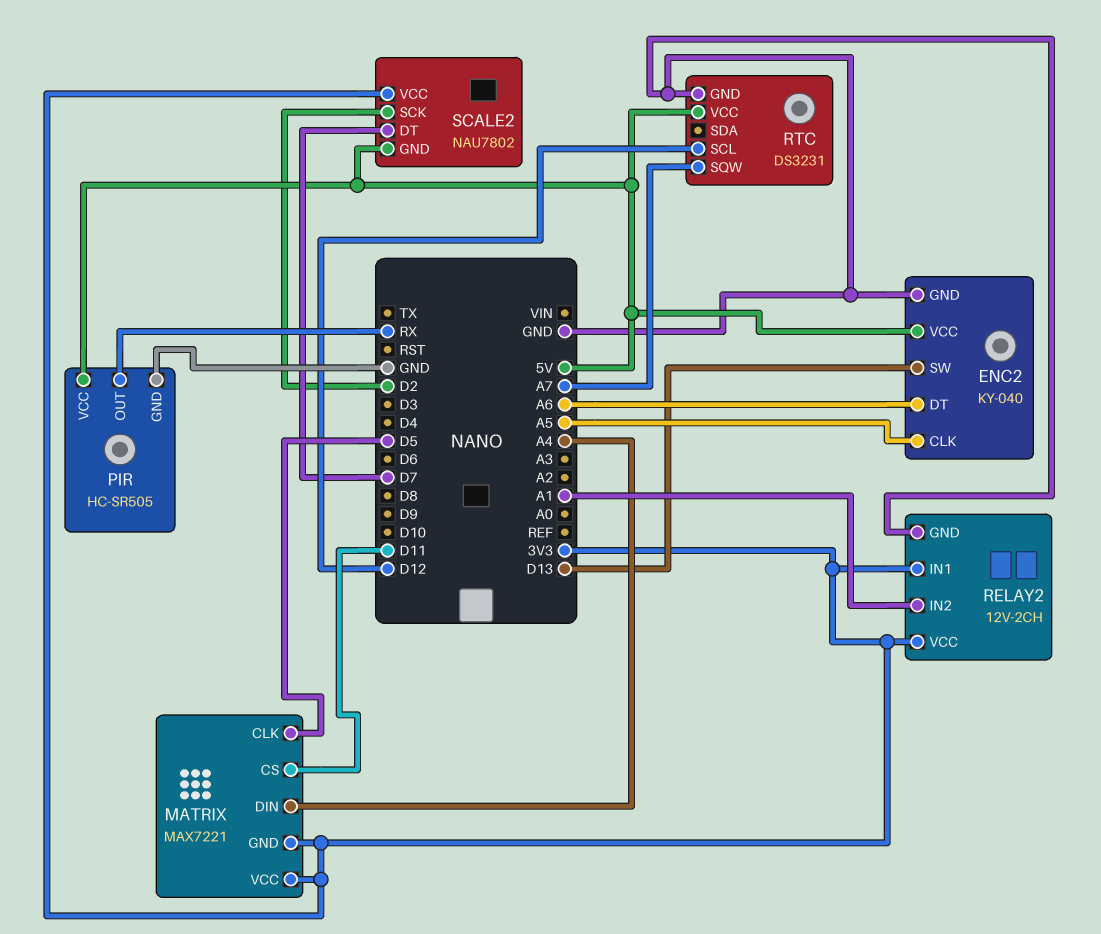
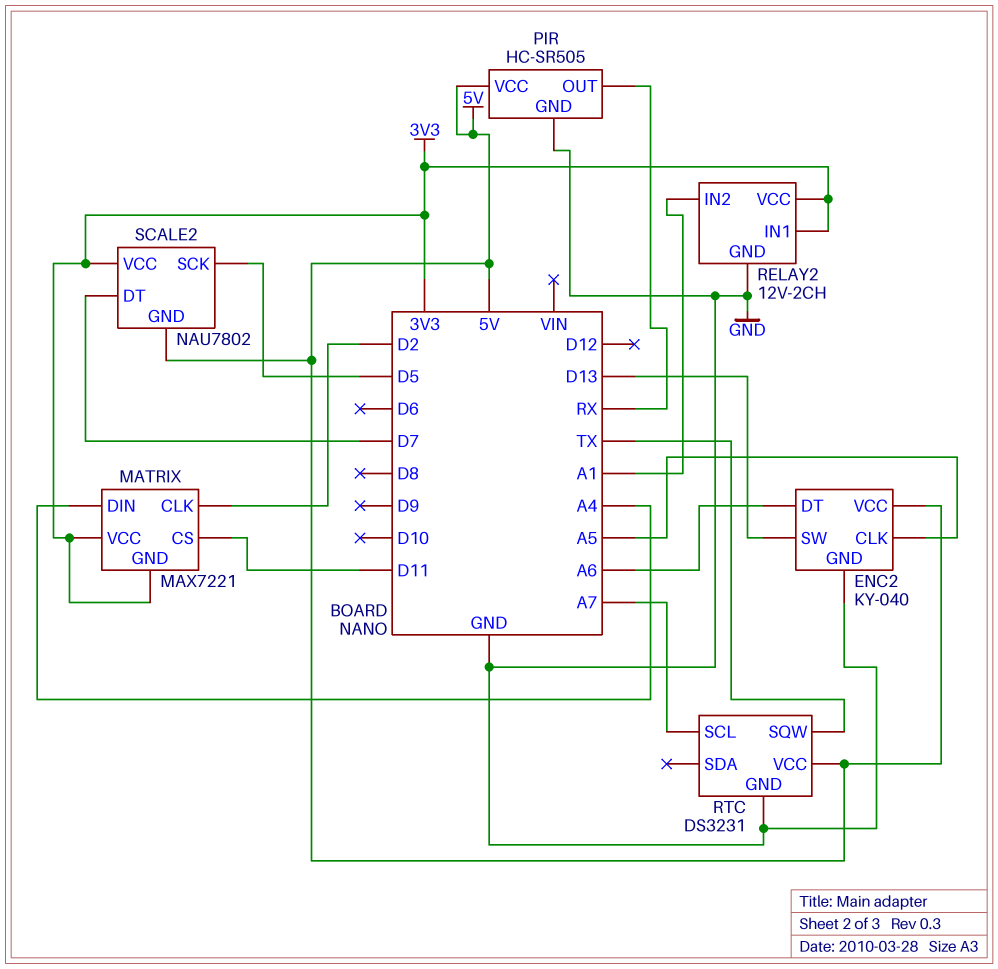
MATRIX pin CLK: D5 -> D2
RTC pin SCL: D12 -> A7
RTC pin SQW: A7 -> TX
SCALE2 pin SCK: D2 -> D5

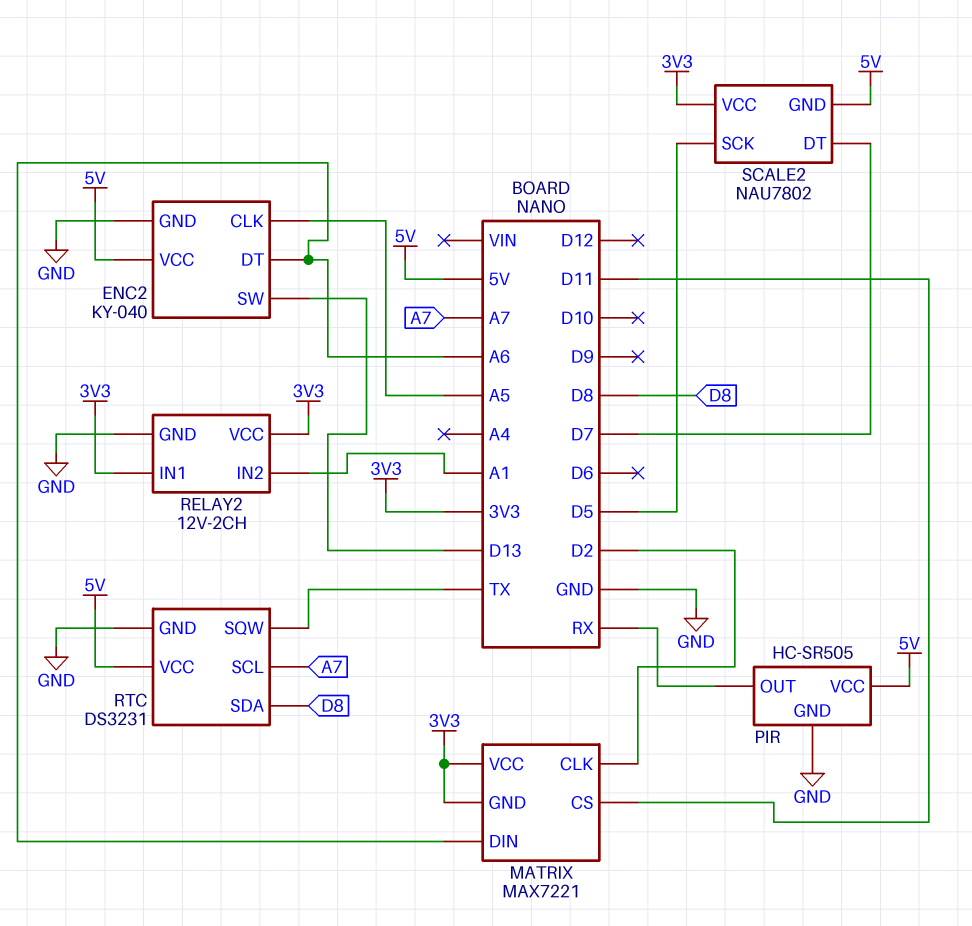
MATRIX pin DIN: A4 -> A6
RTC pin SDA: none -> D8

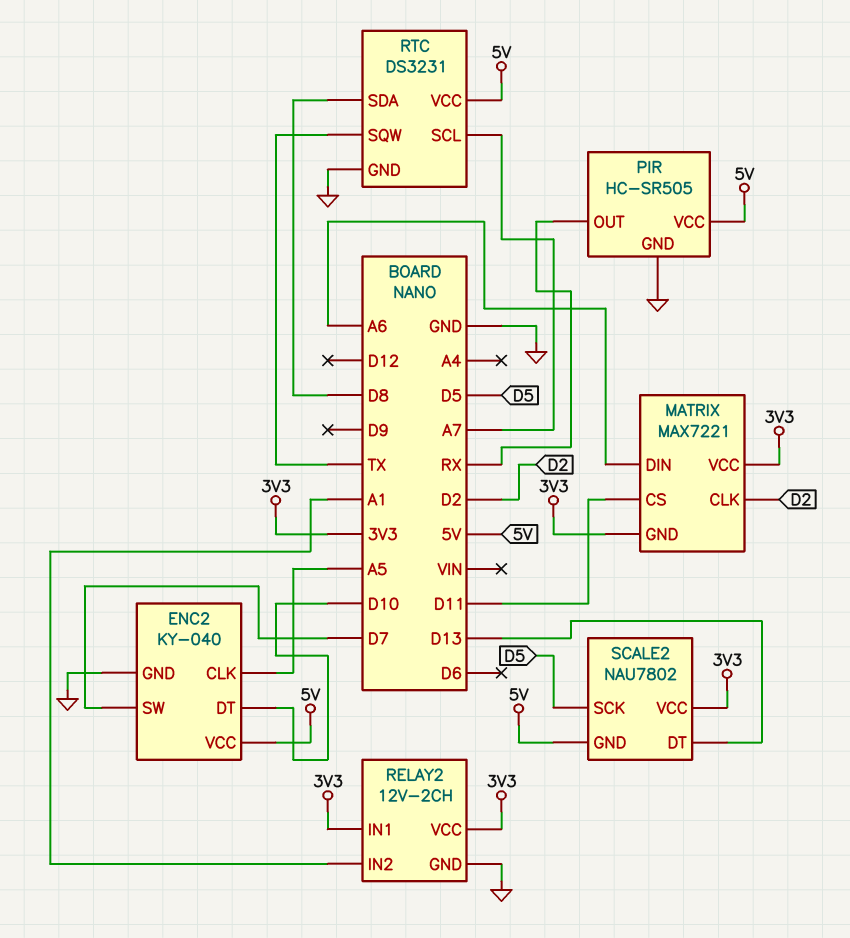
ENC2 pin DT: A6 -> D10
ENC2 pin SW: D13 -> D7
SCALE2 pin DT: D7 -> D13

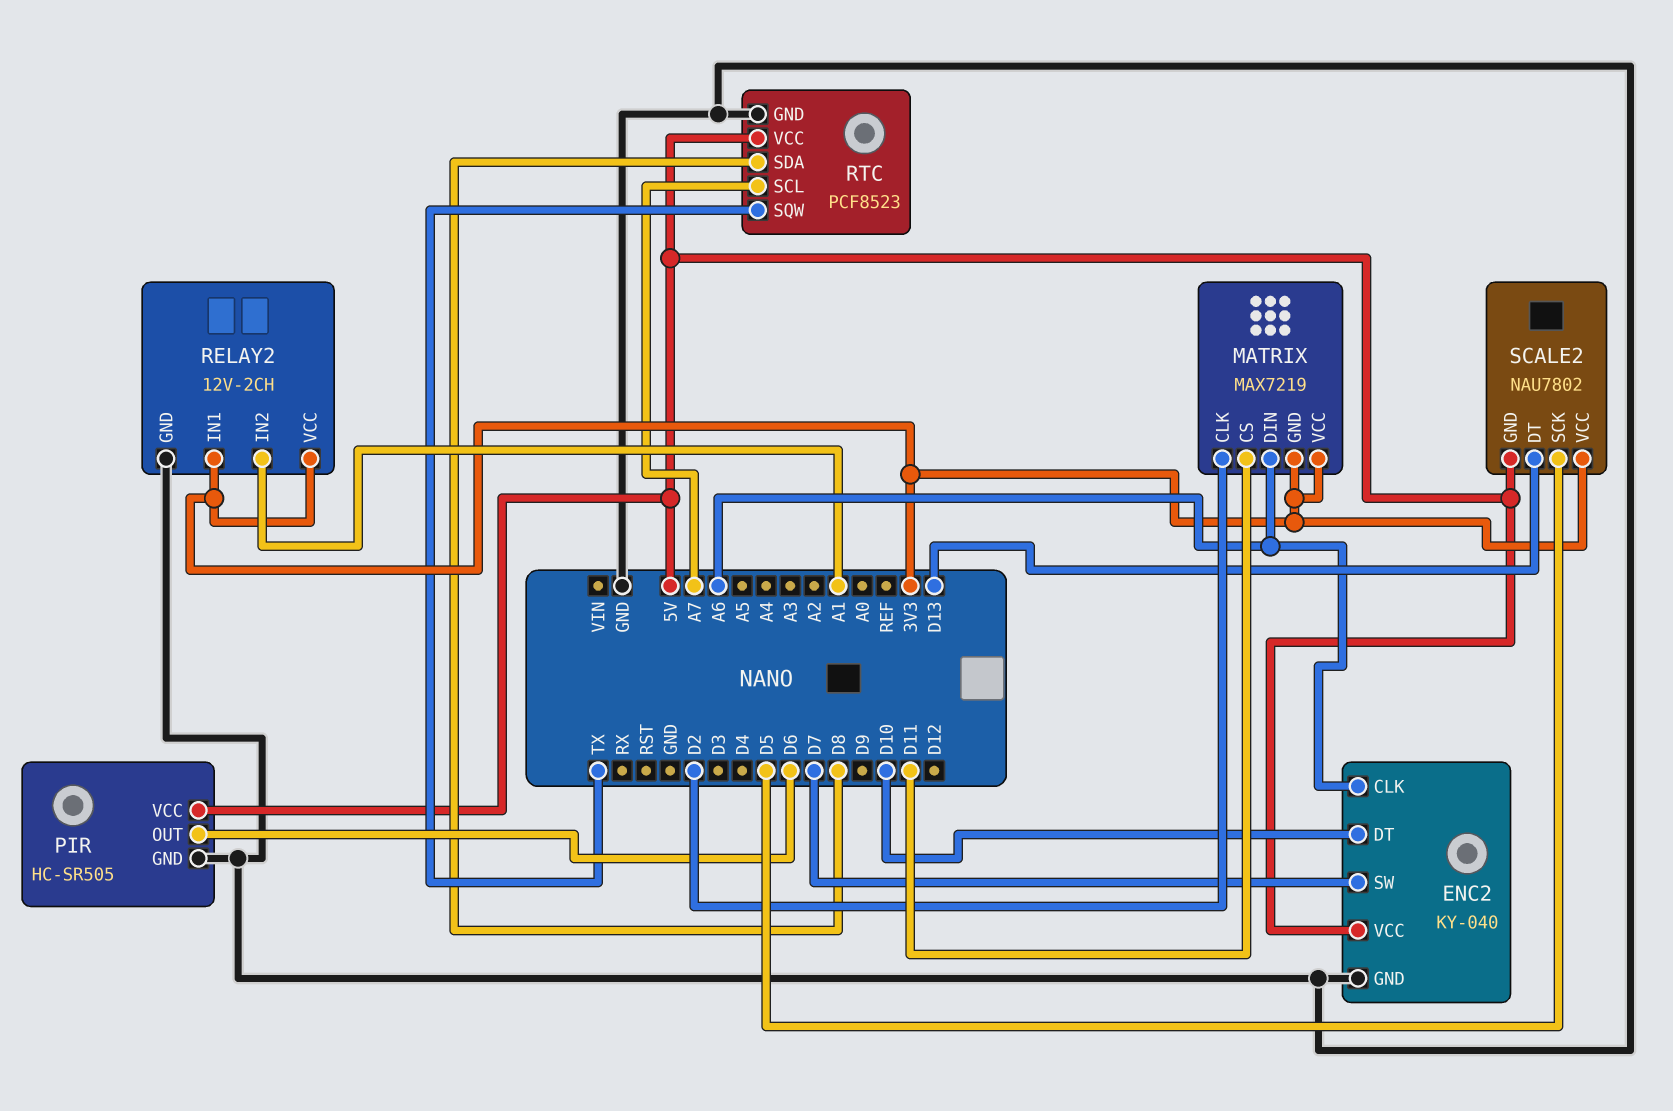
ENC2 pin CLK: A5 -> A6
MATRIX: MAX7221 -> MAX7219
PIR pin OUT: RX -> D6
RTC: DS3231 -> PCF8523

